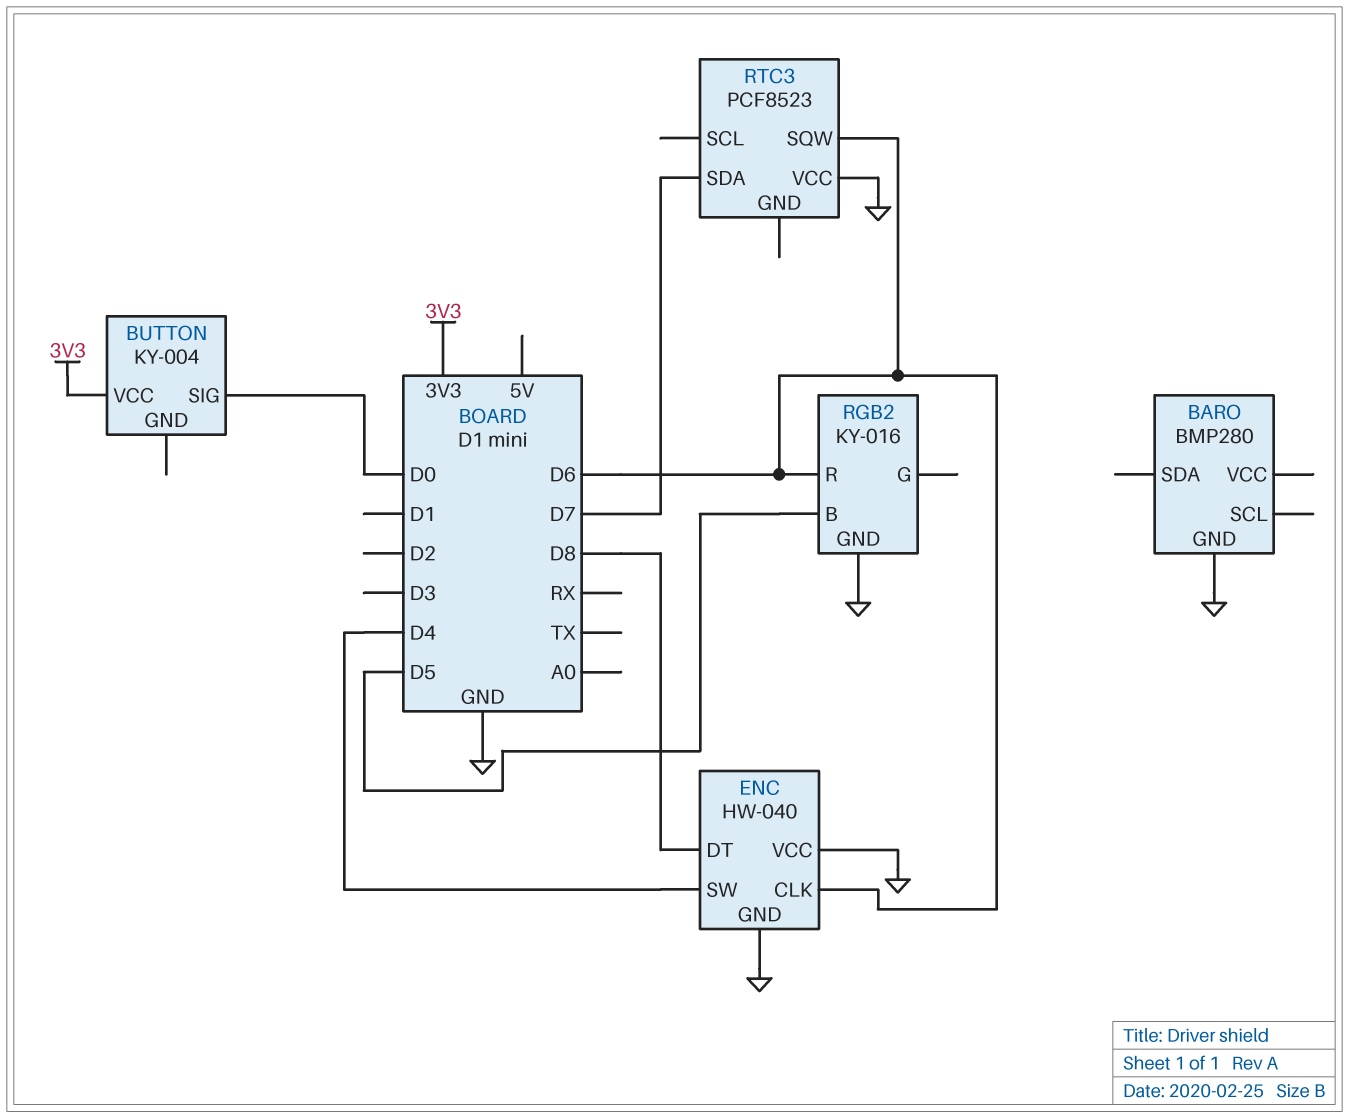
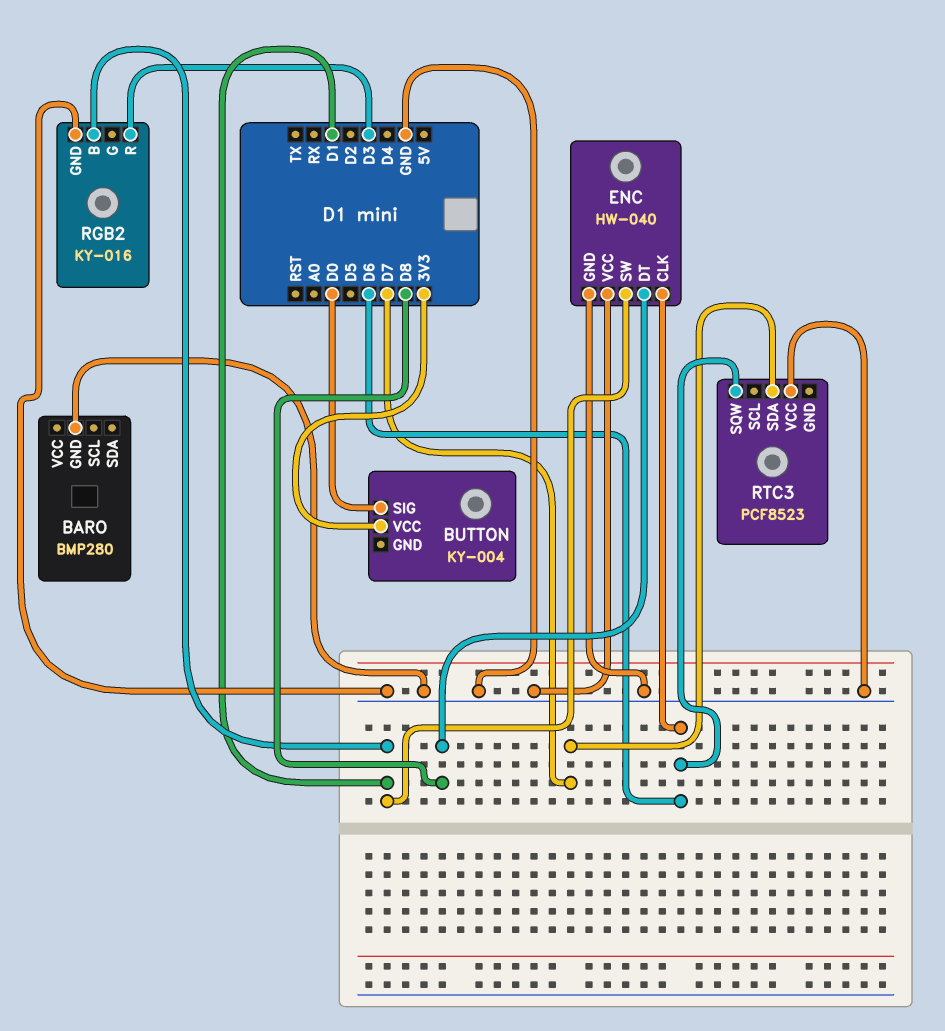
ENC pin SW: D4 -> D1
RGB2 pin B: D5 -> D1
RGB2 pin R: D6 -> D3

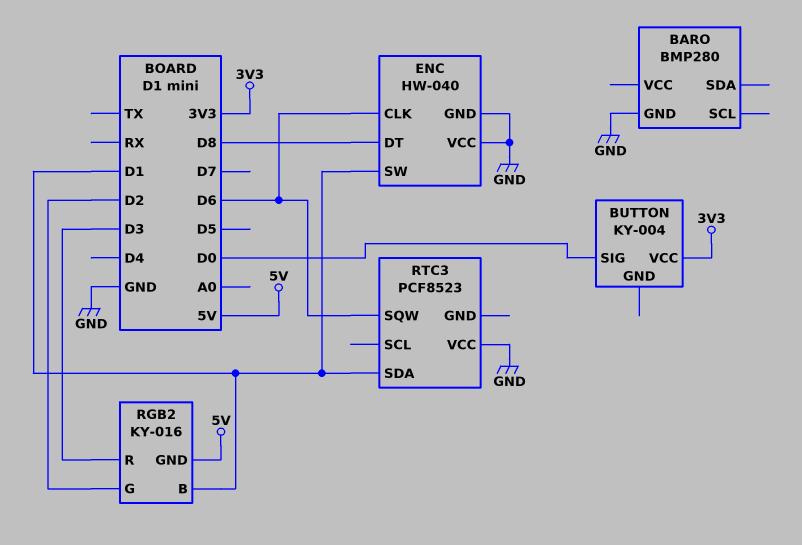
RGB2 pin G: none -> D2
RGB2 pin GND: GND -> 5V
RTC3 pin SDA: D7 -> D1

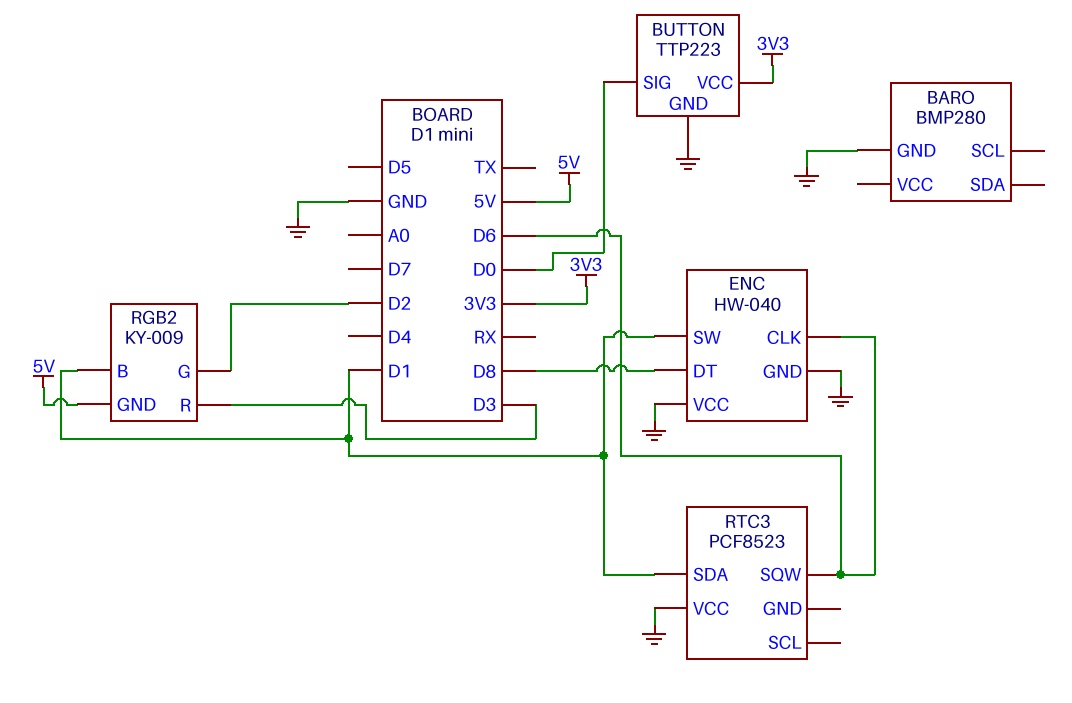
BUTTON: KY-004 -> TTP223
BUTTON pin GND: none -> GND
RGB2: KY-016 -> KY-009

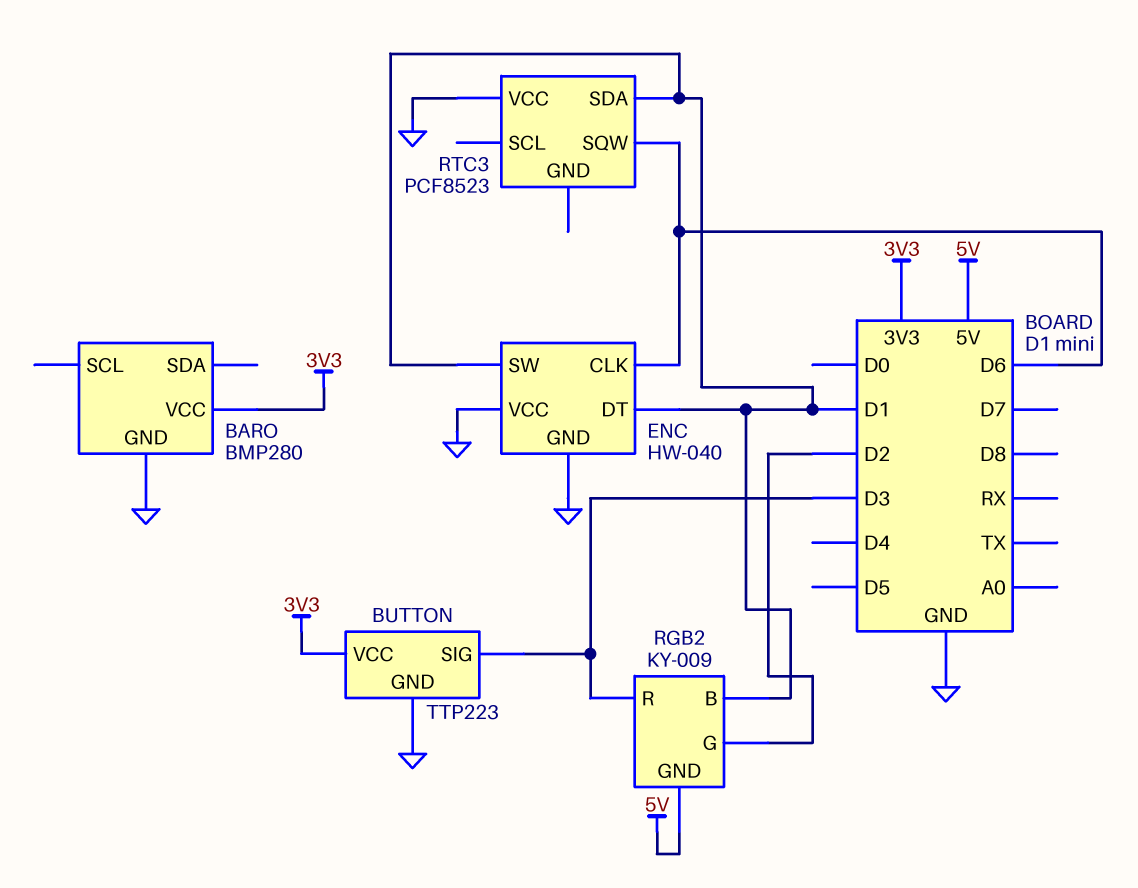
BARO pin VCC: none -> 3V3
BUTTON pin SIG: D0 -> D3
ENC pin DT: D8 -> D1

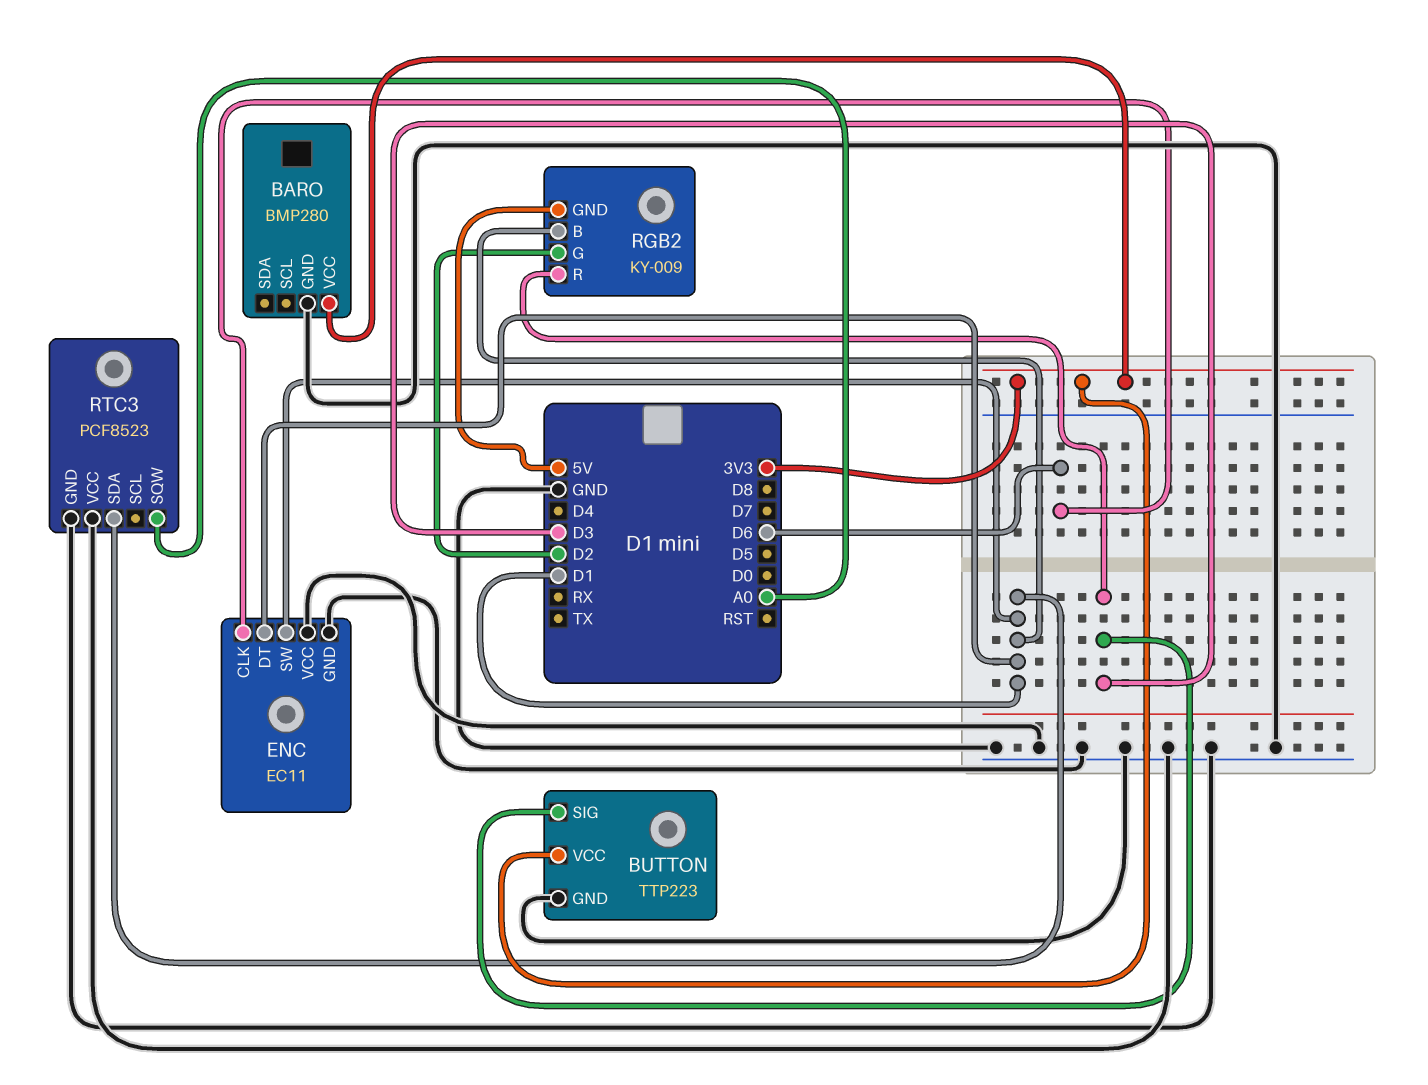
ENC: HW-040 -> EC11
RTC3 pin GND: none -> GND
RTC3 pin SQW: D6 -> A0

